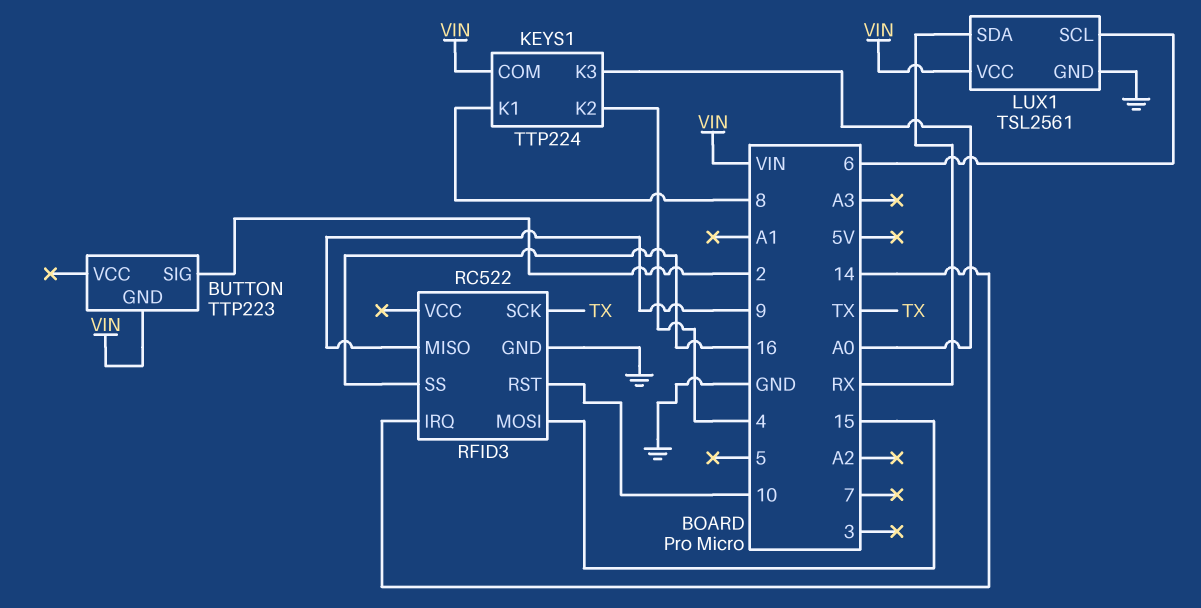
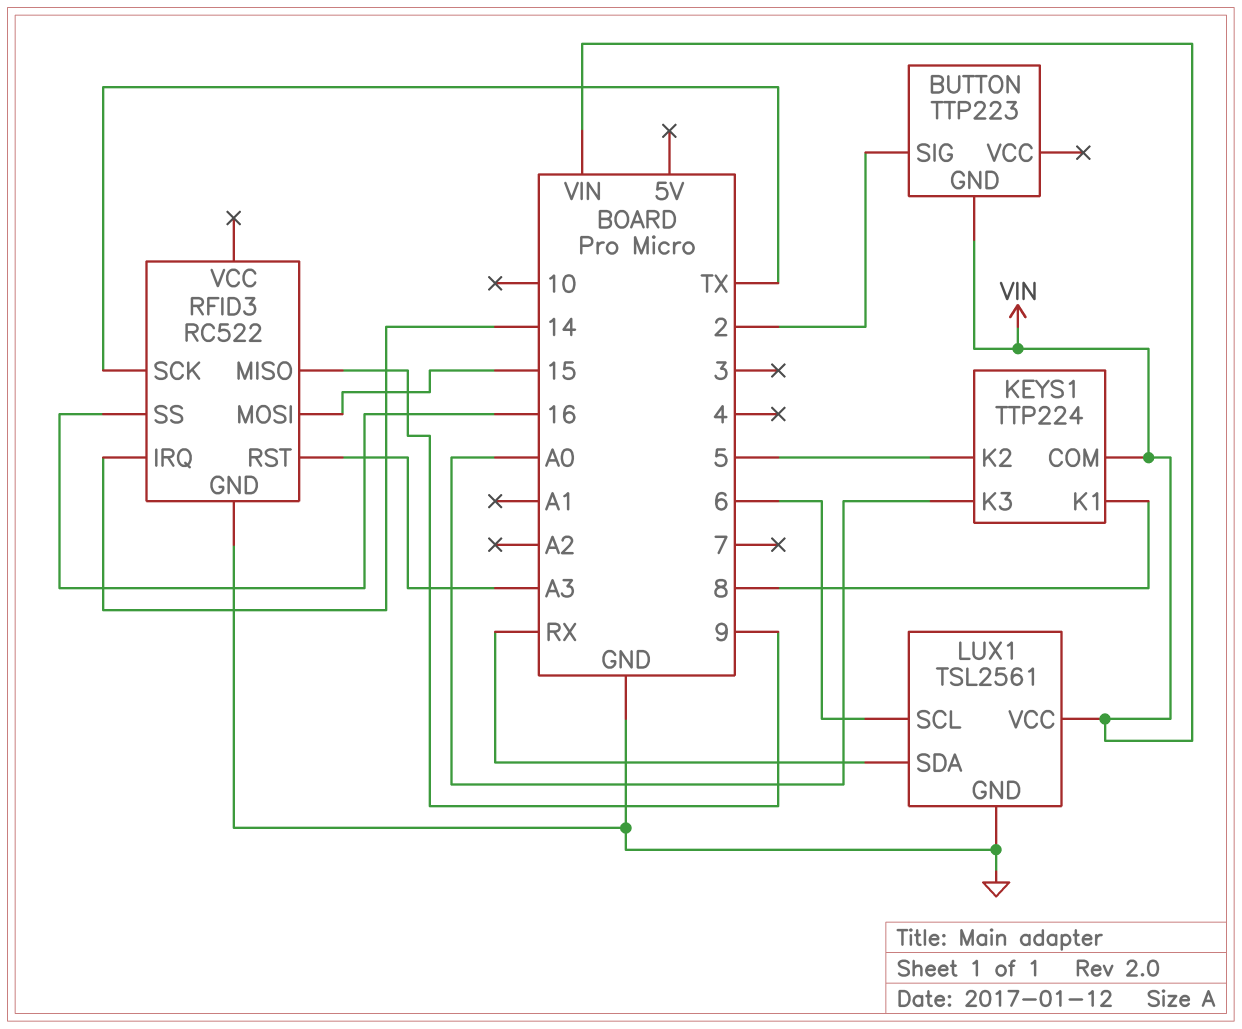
KEYS1 pin K2: 4 -> 5
RFID3 pin RST: 10 -> A3

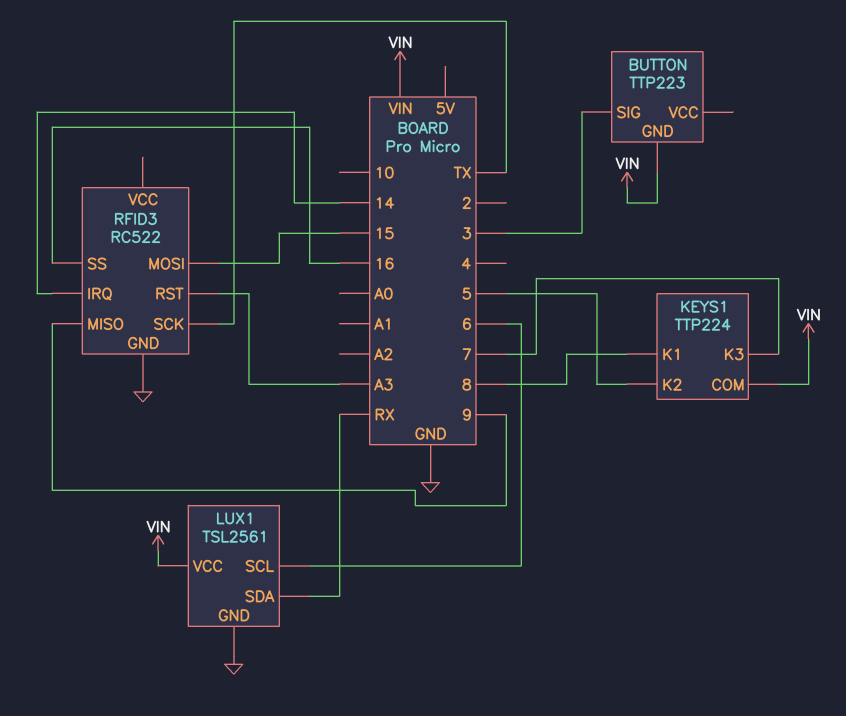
BUTTON pin SIG: 2 -> 3
KEYS1 pin K3: A0 -> 7

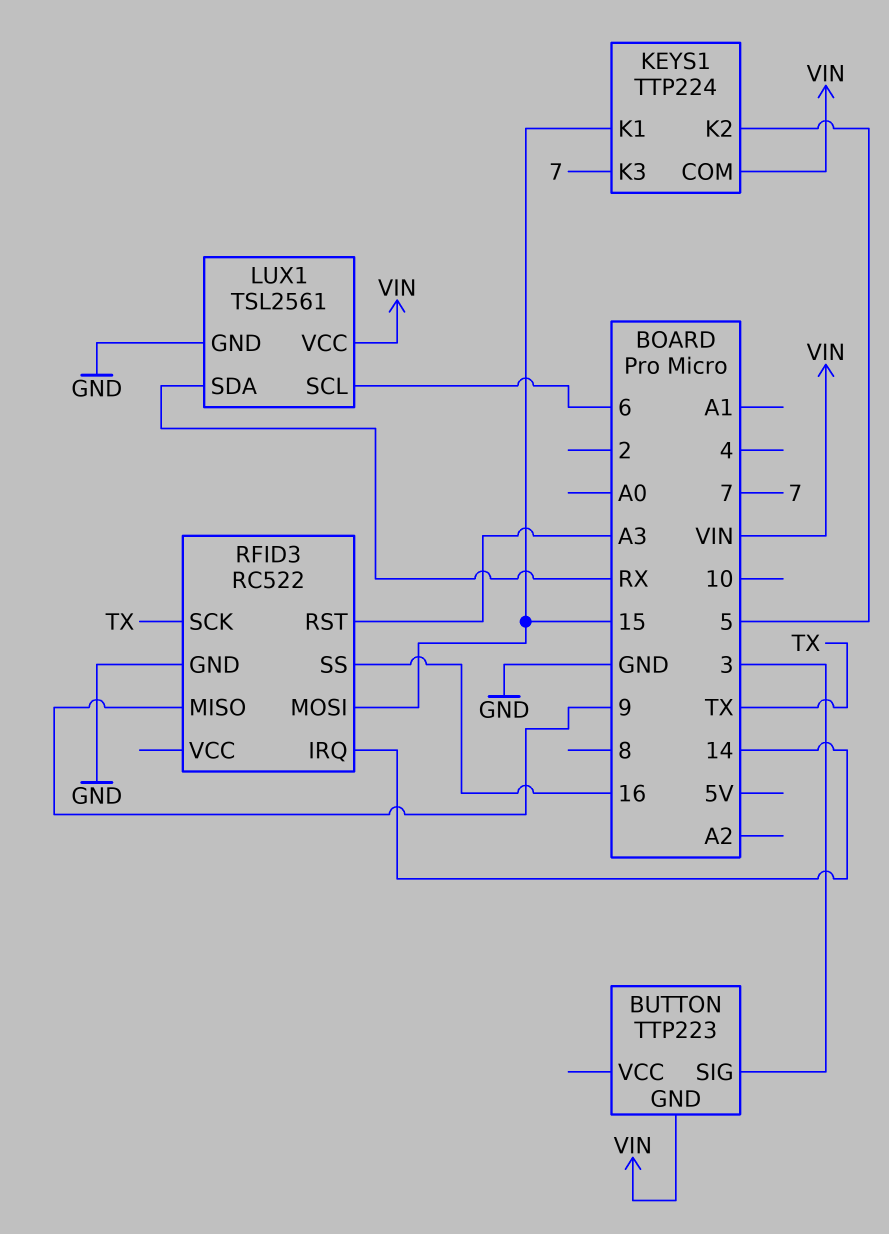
KEYS1 pin K1: 8 -> 15

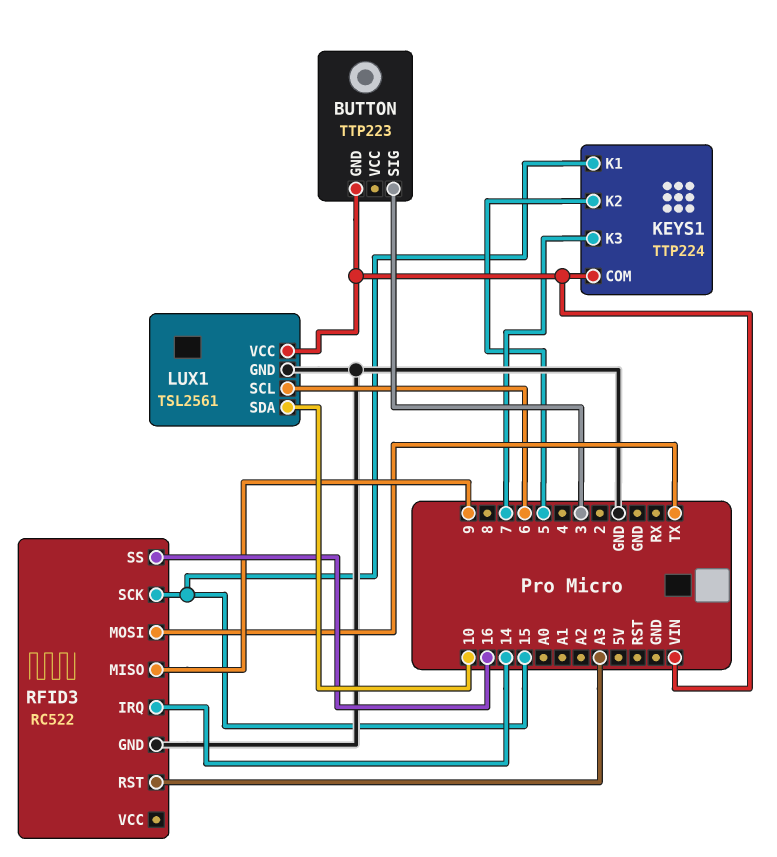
LUX1 pin SDA: RX -> 10
RFID3 pin MOSI: 15 -> TX
RFID3 pin SCK: TX -> 15

